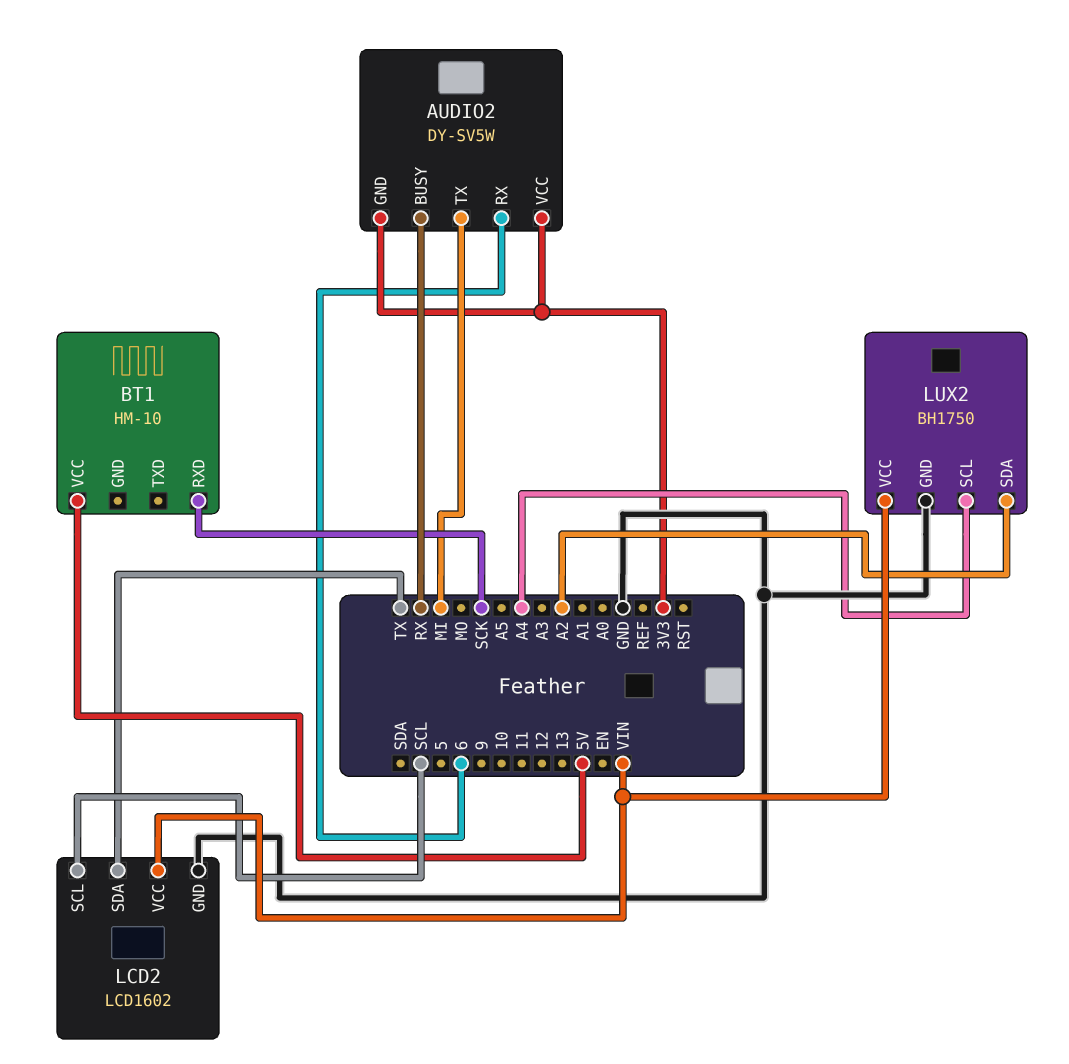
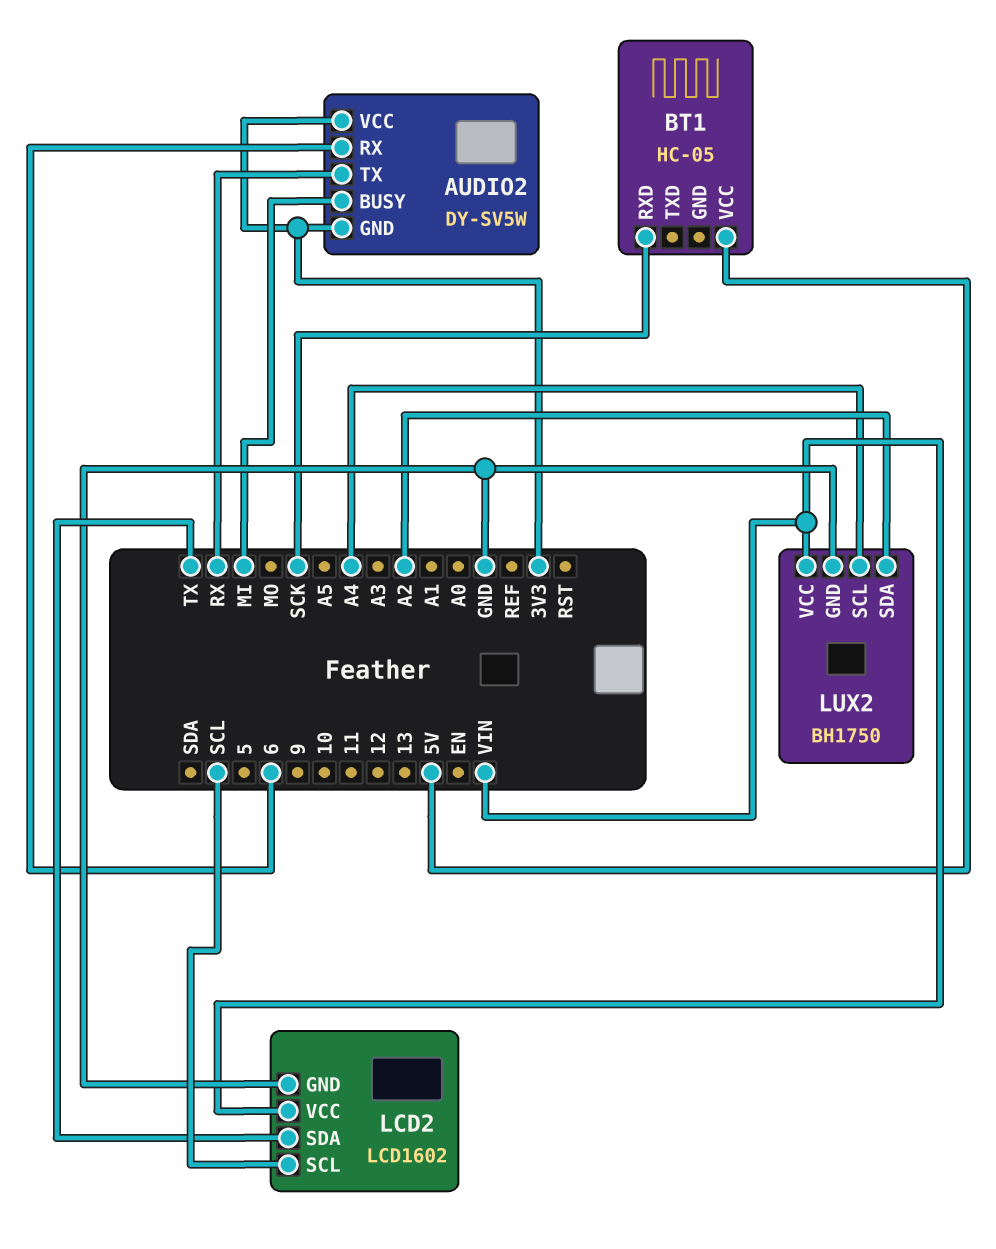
AUDIO2 pin BUSY: RX -> MI
AUDIO2 pin TX: MI -> RX
BT1: HM-10 -> HC-05

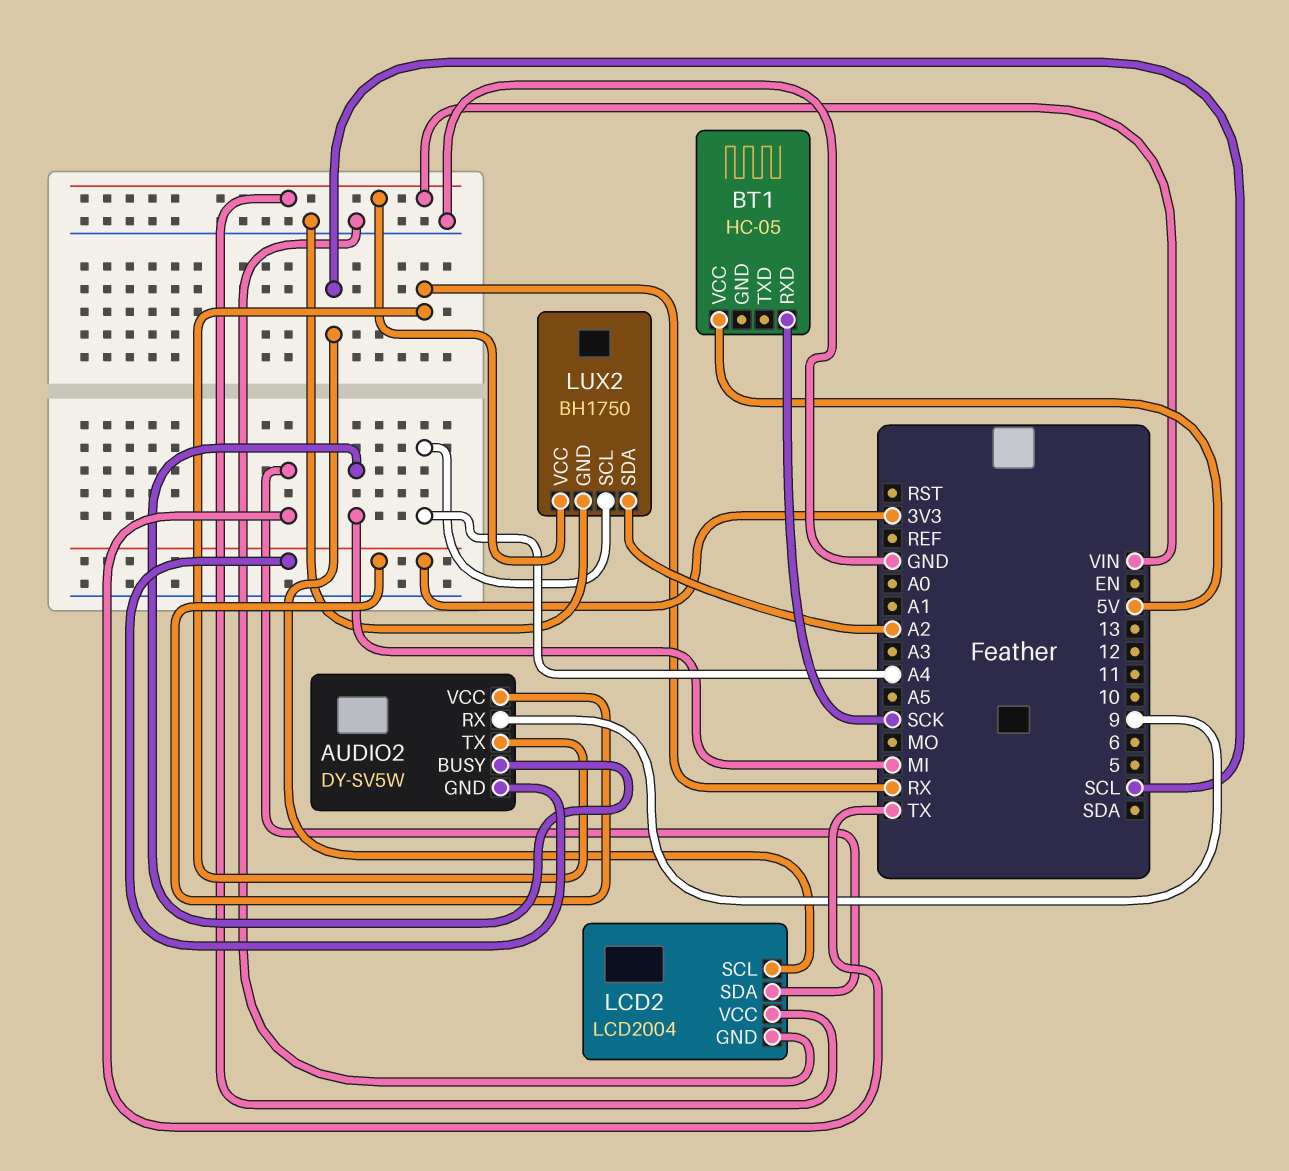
AUDIO2 pin RX: 6 -> 9
LCD2: LCD1602 -> LCD2004

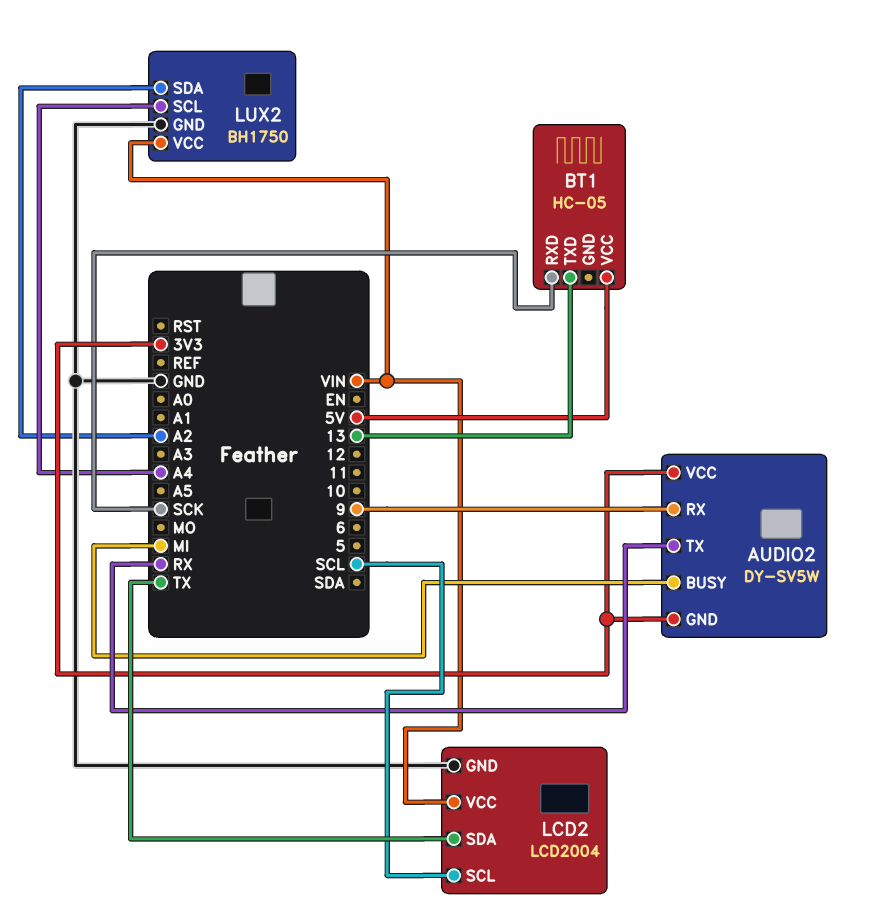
BT1 pin TXD: none -> 13

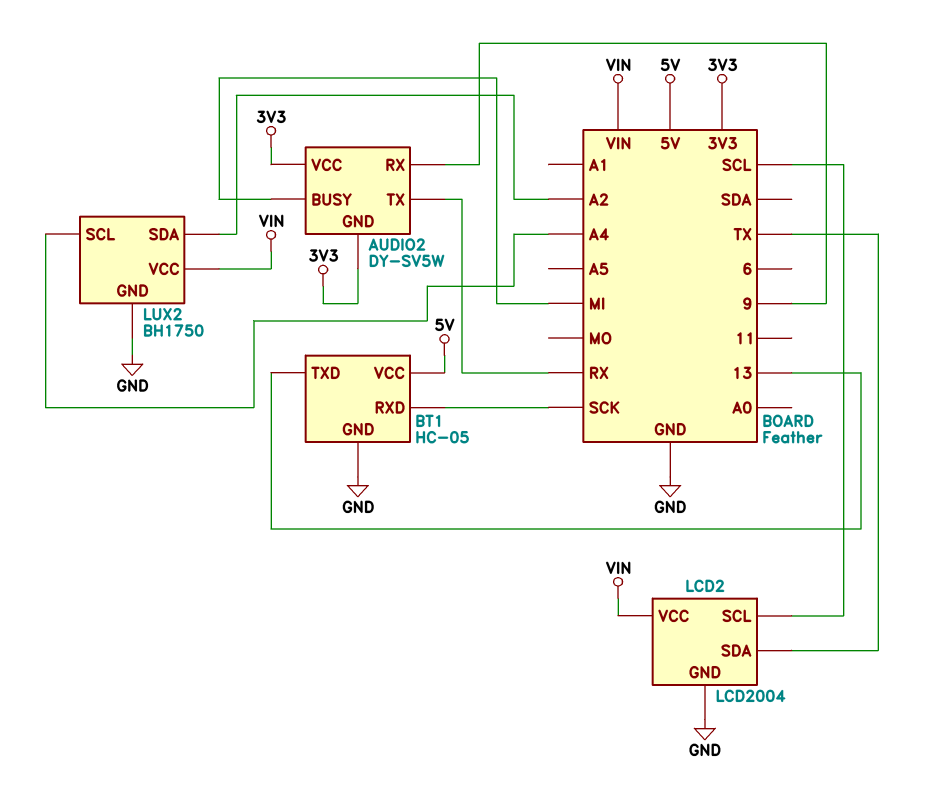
BT1 pin GND: none -> GND

